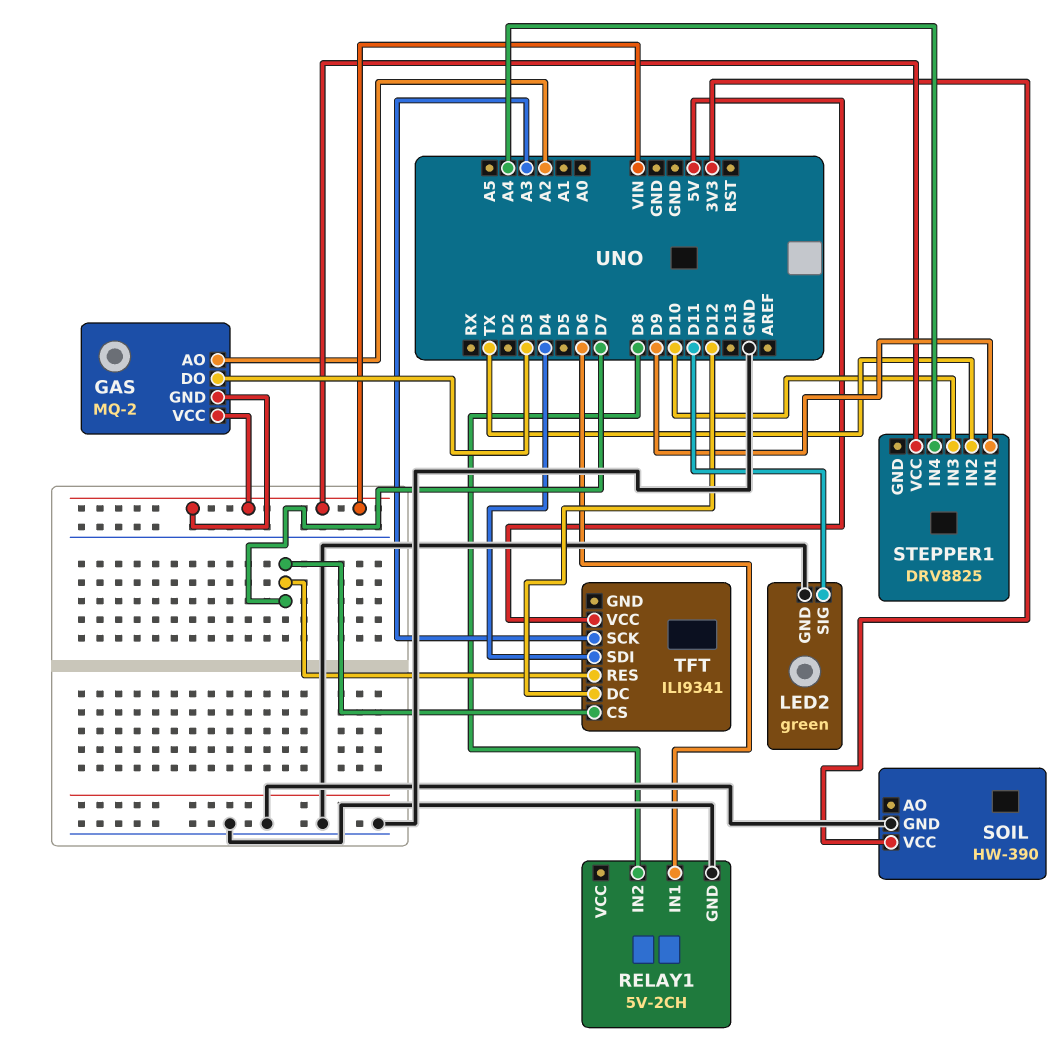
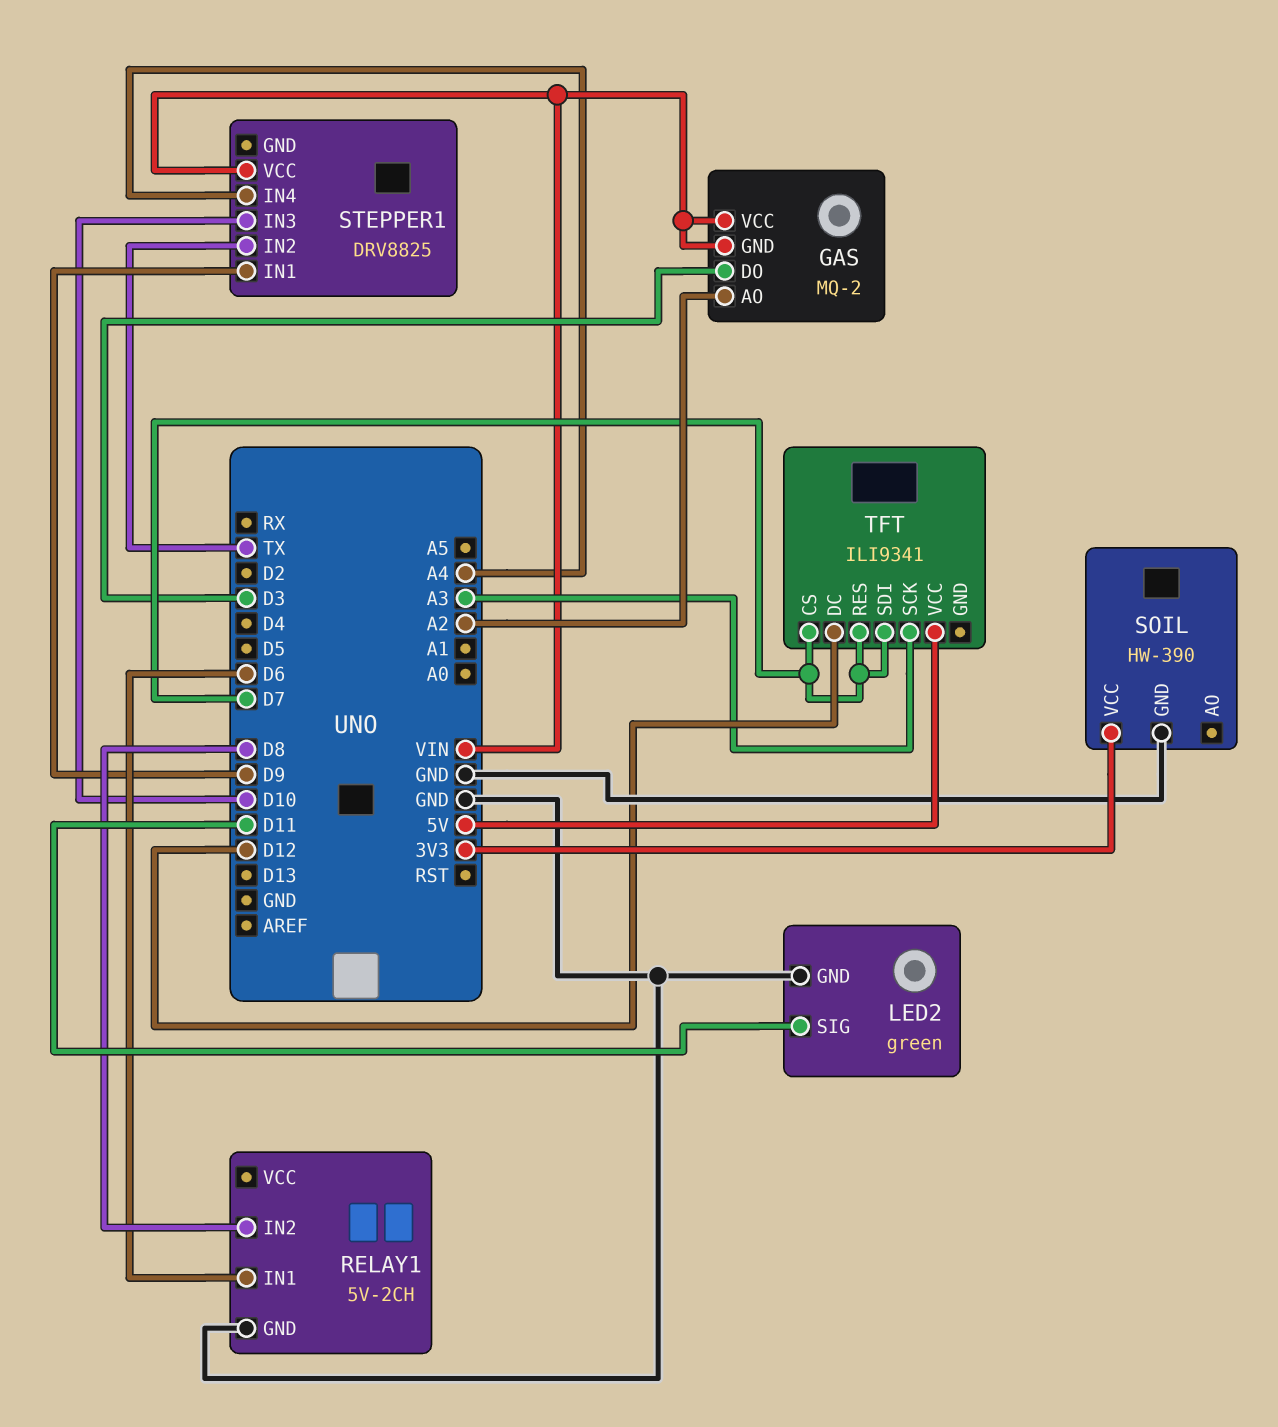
TFT pin SDI: D4 -> D7

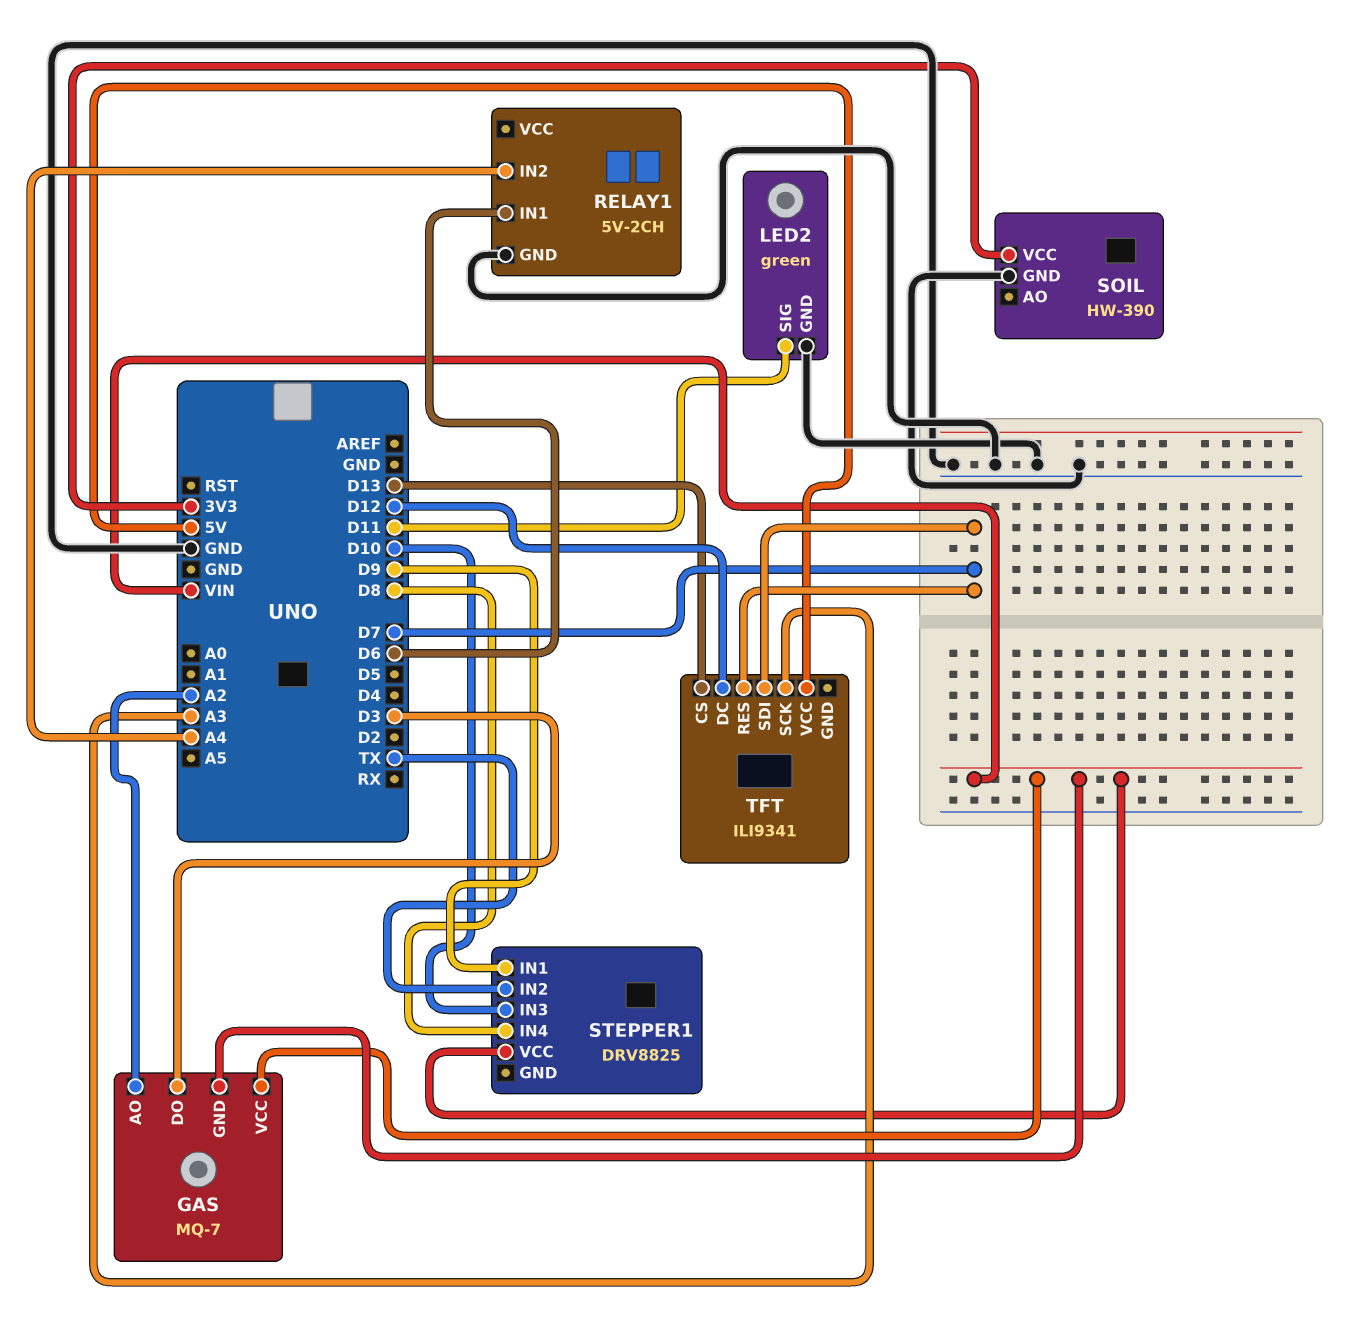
GAS: MQ-2 -> MQ-7
RELAY1 pin IN2: D8 -> A4
STEPPER1 pin IN4: A4 -> D8
TFT pin CS: D7 -> D13

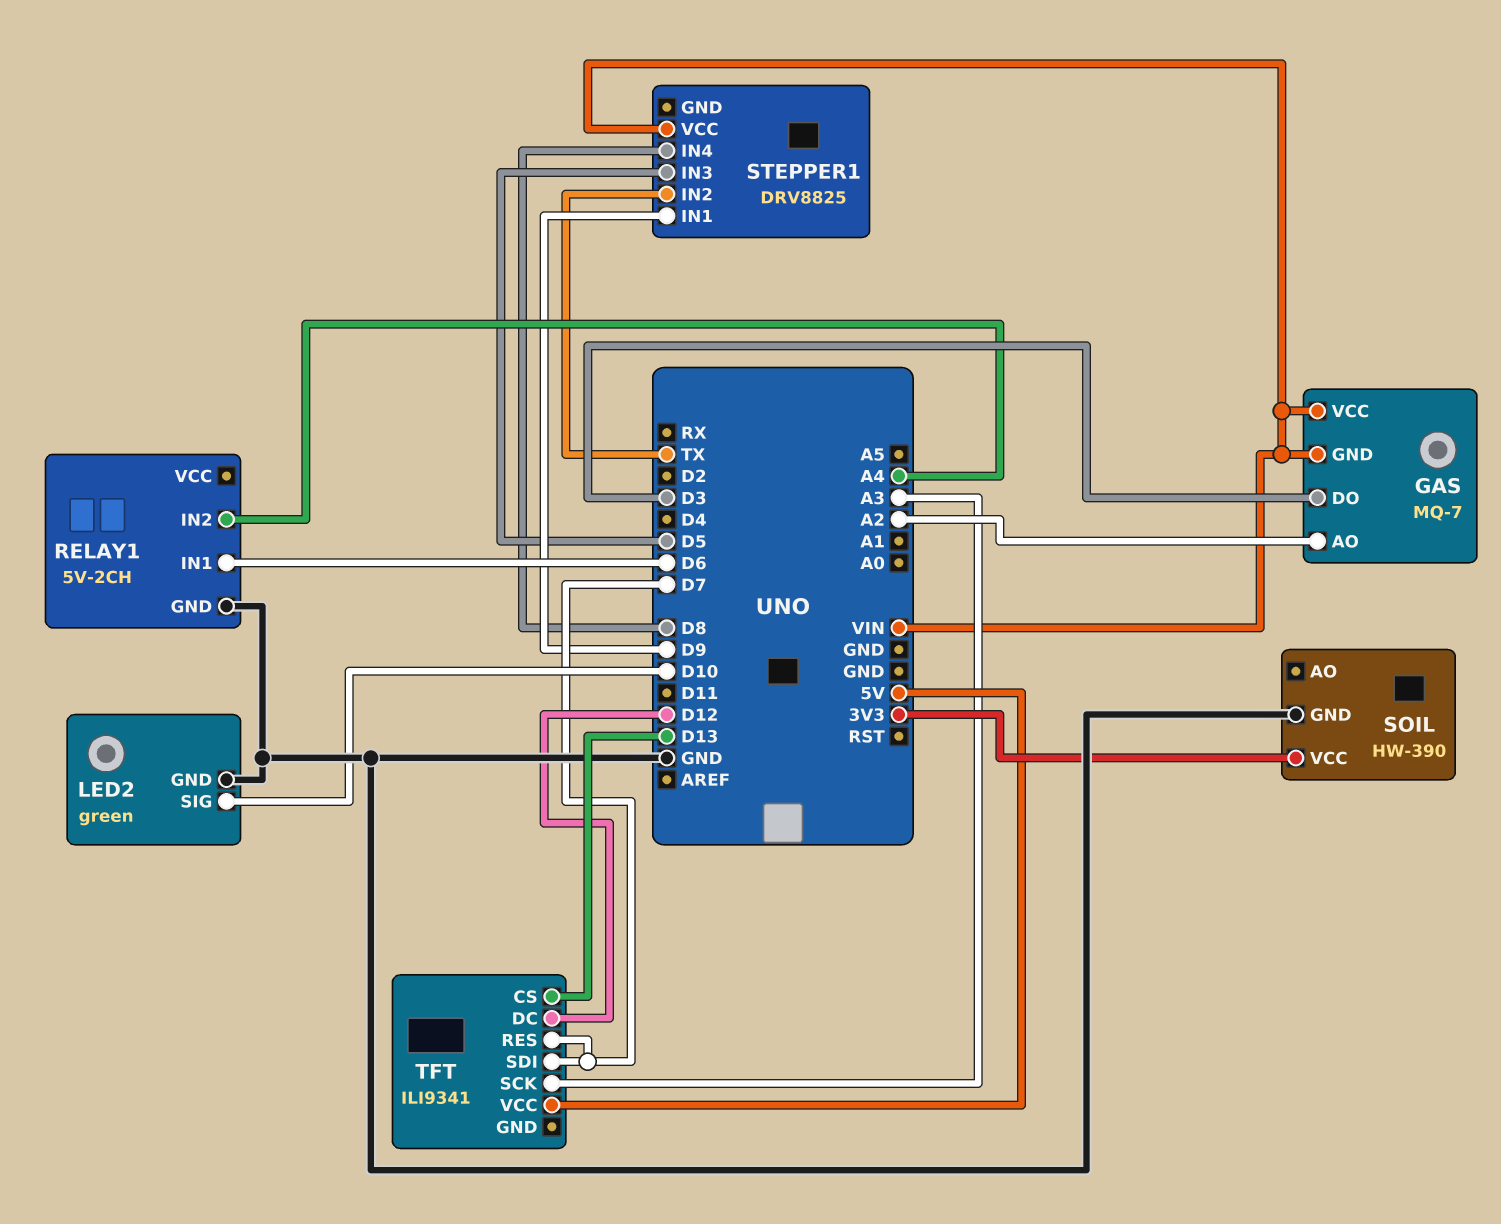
LED2 pin SIG: D11 -> D10
STEPPER1 pin IN3: D10 -> D5

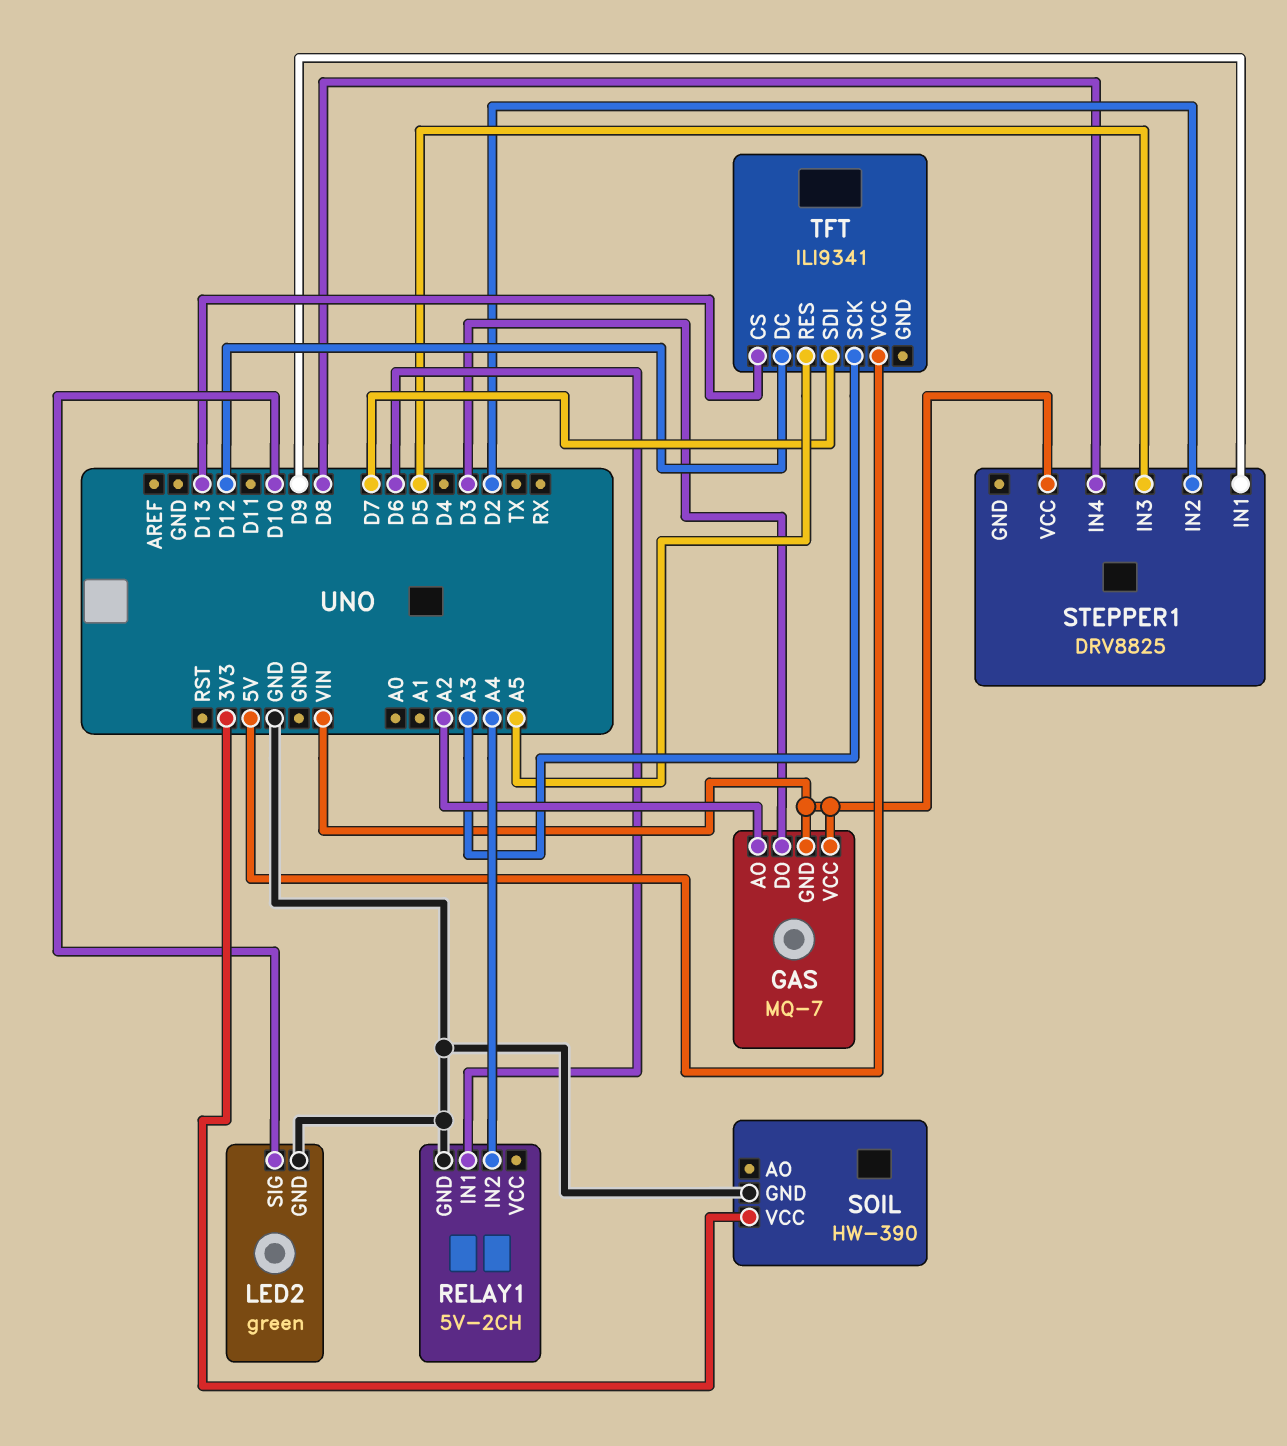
STEPPER1 pin IN2: TX -> D2
TFT pin RES: D7 -> A5

